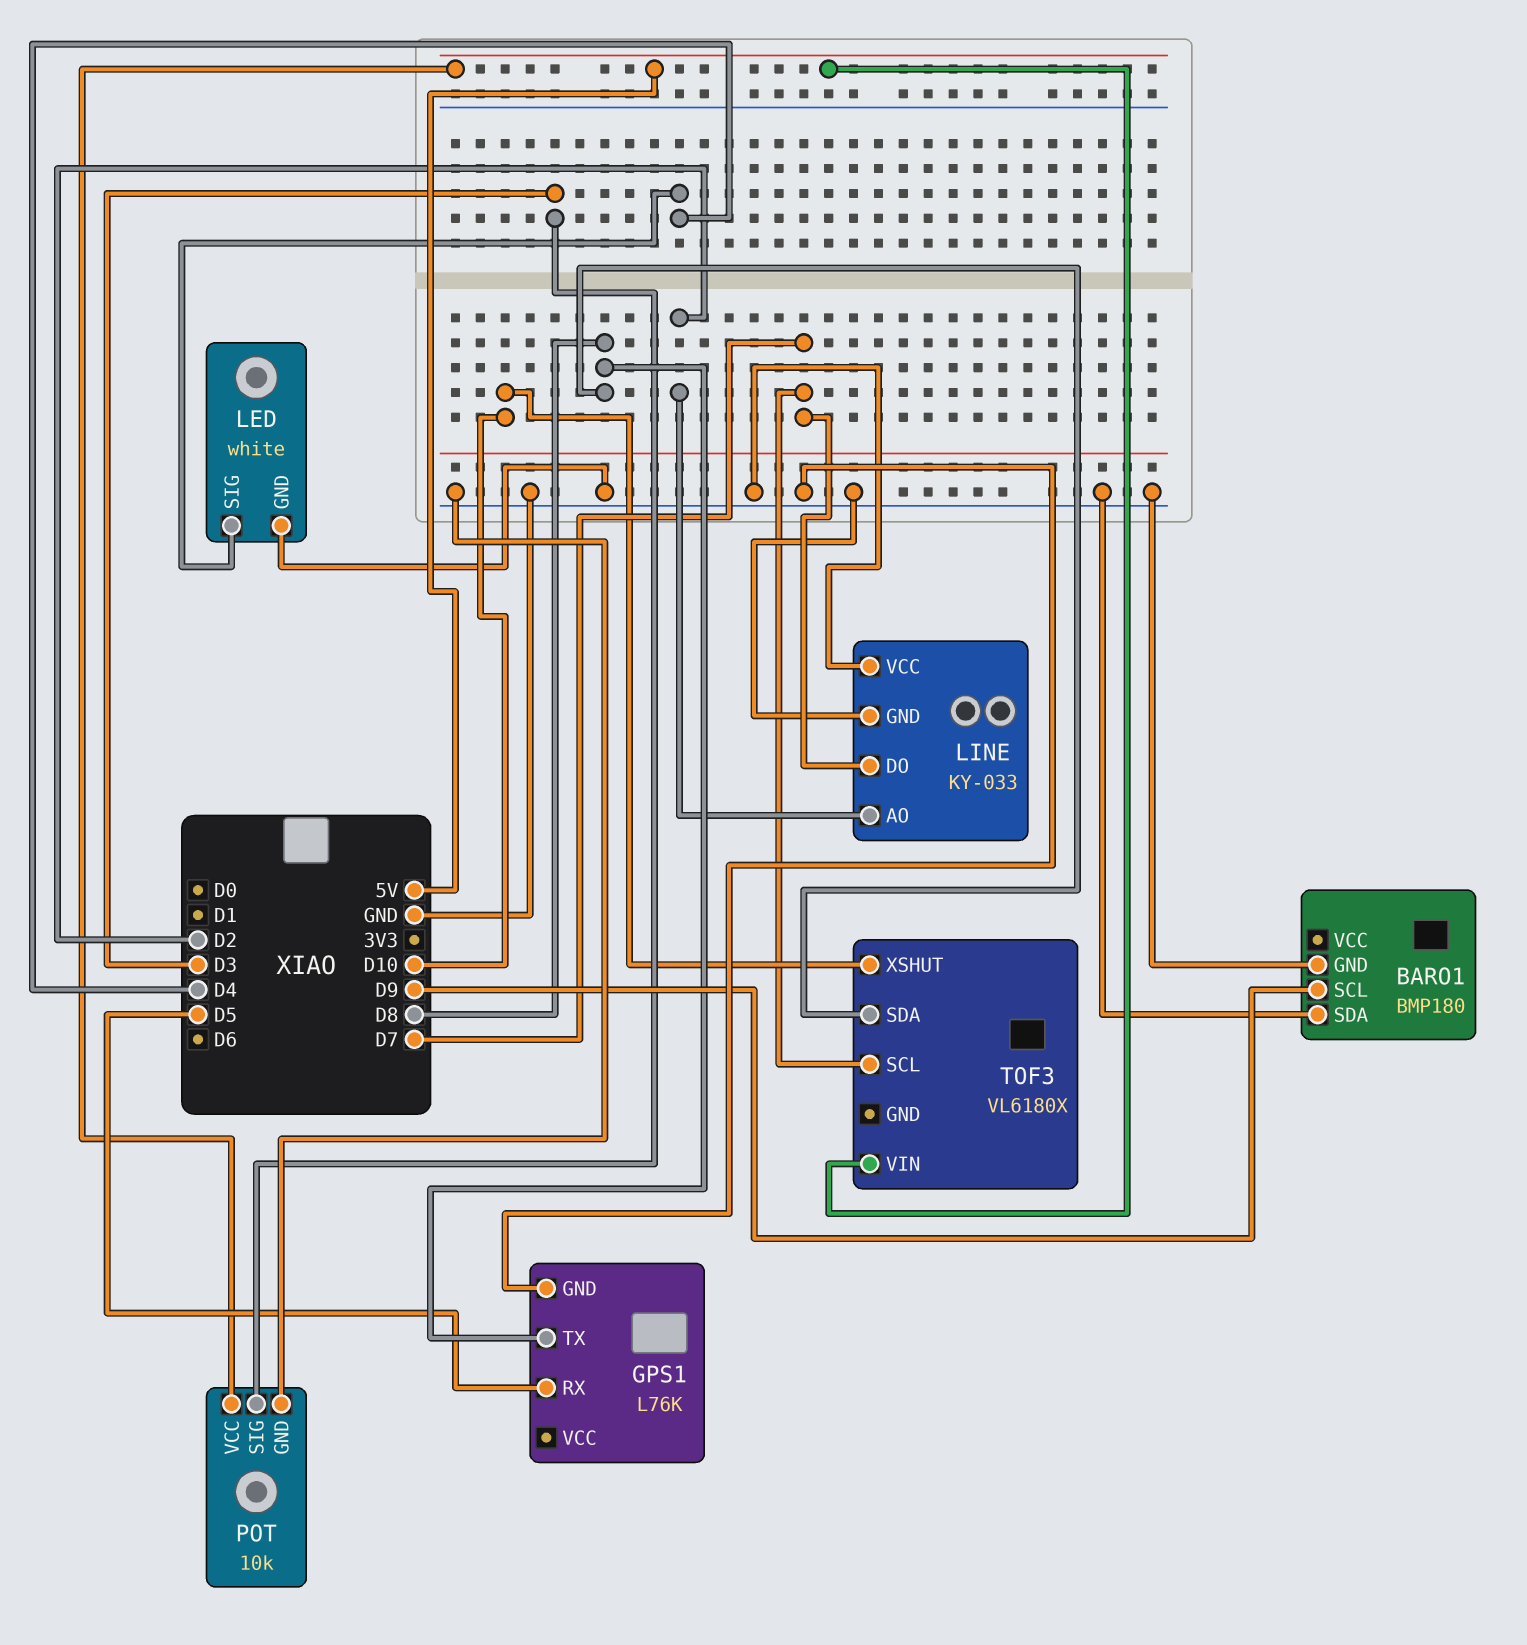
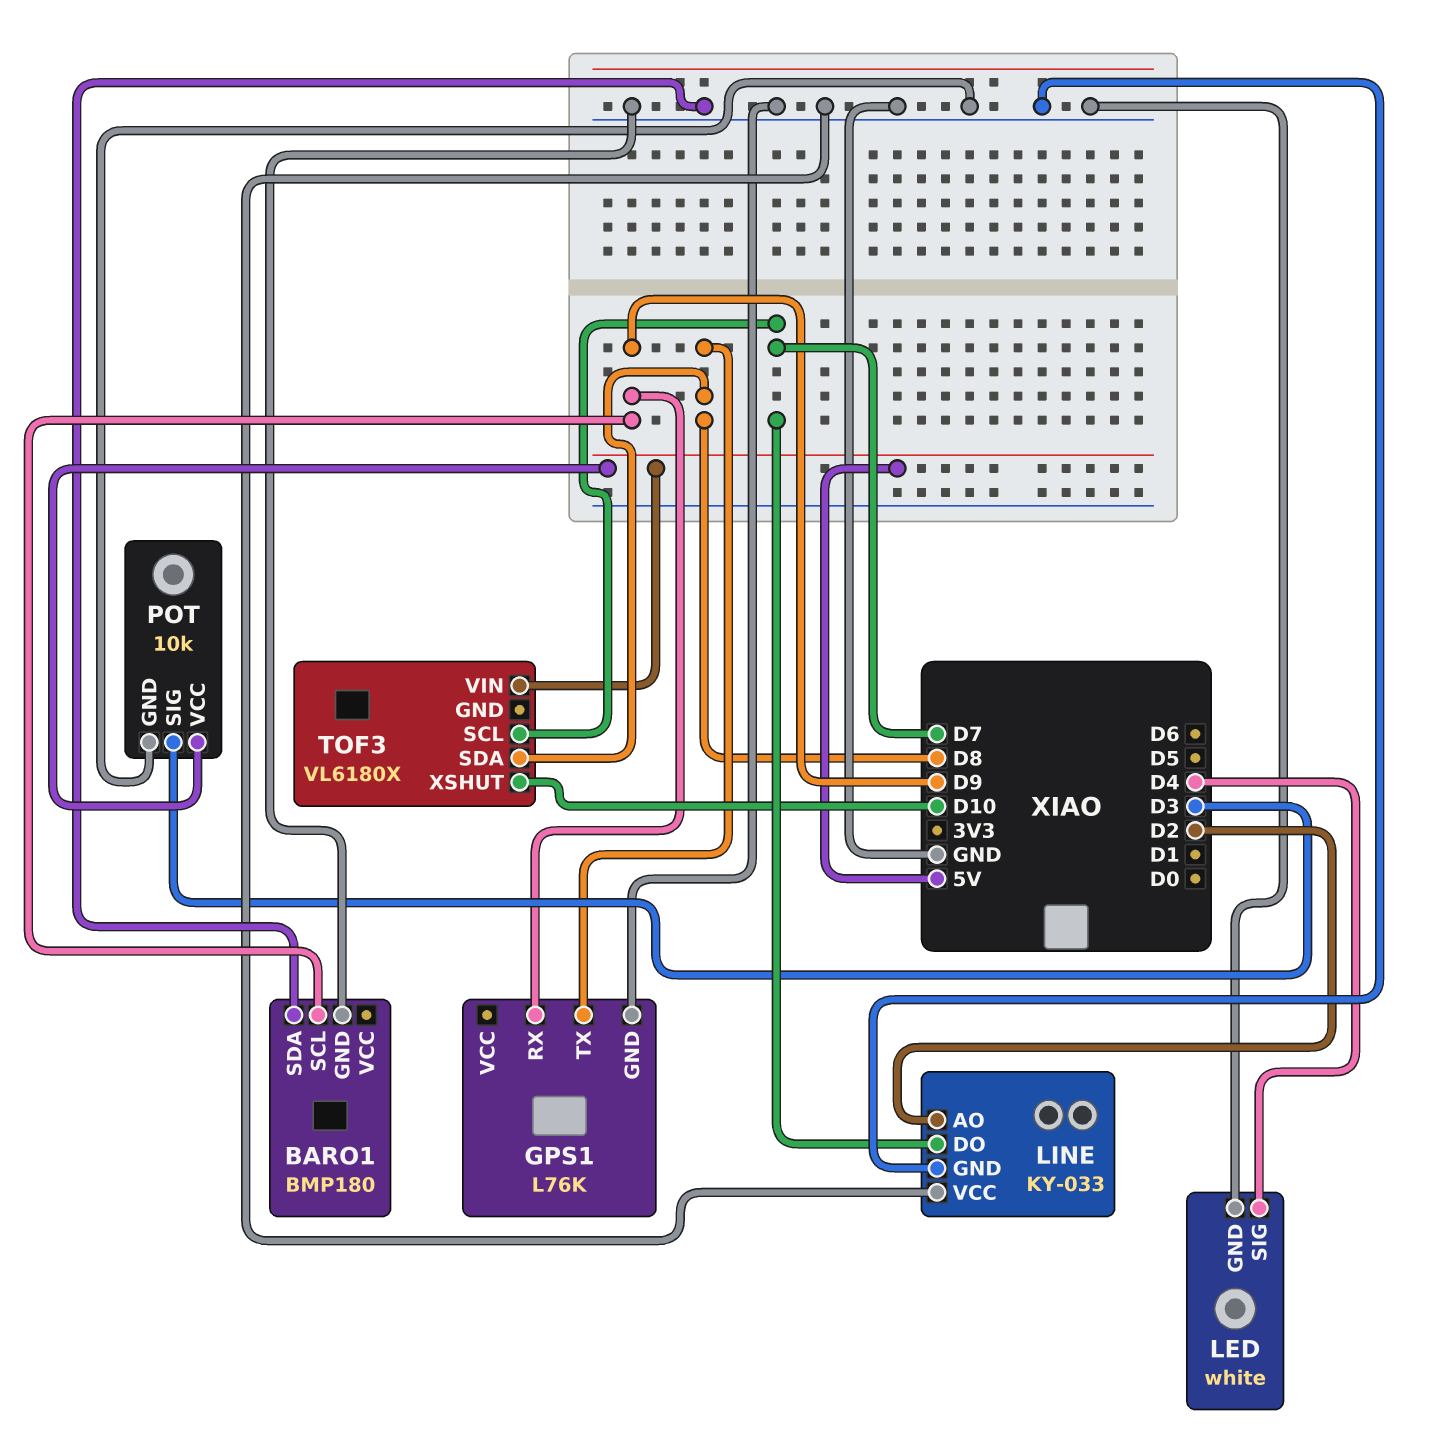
GPS1 pin RX: D5 -> D9

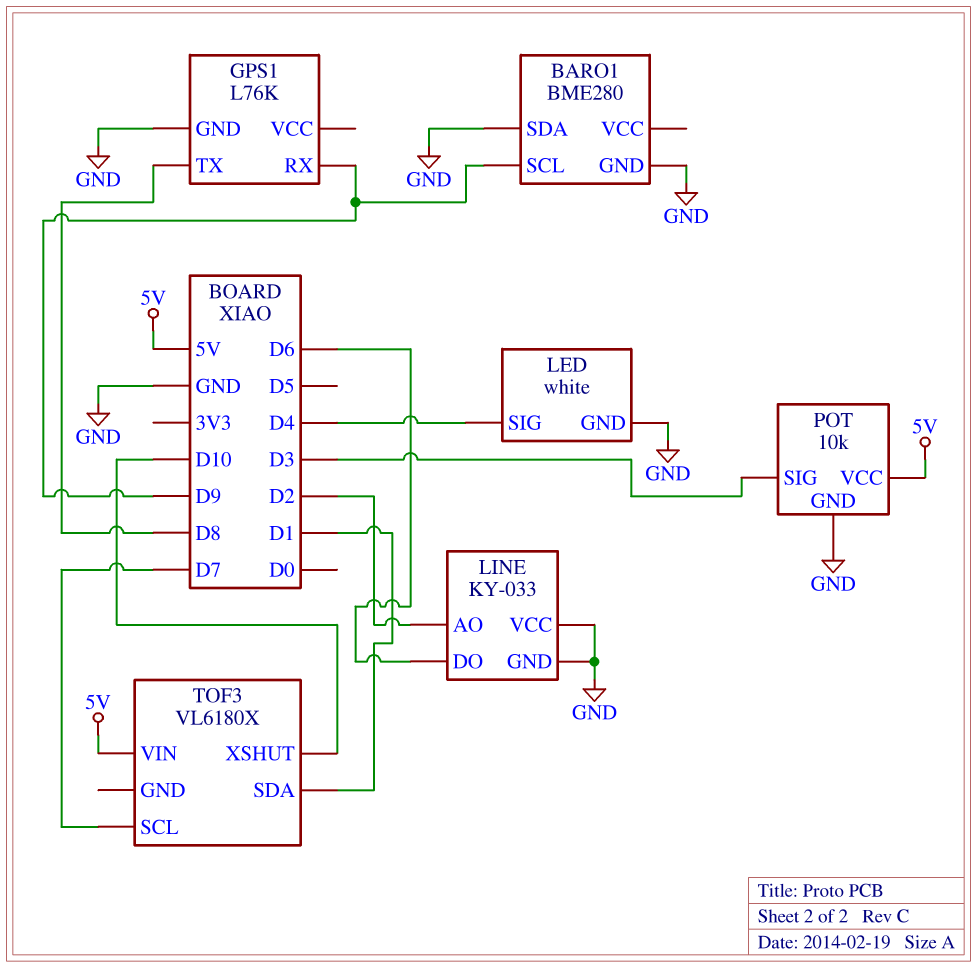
BARO1: BMP180 -> BME280
LINE pin DO: D7 -> D6
TOF3 pin SDA: D8 -> D1

